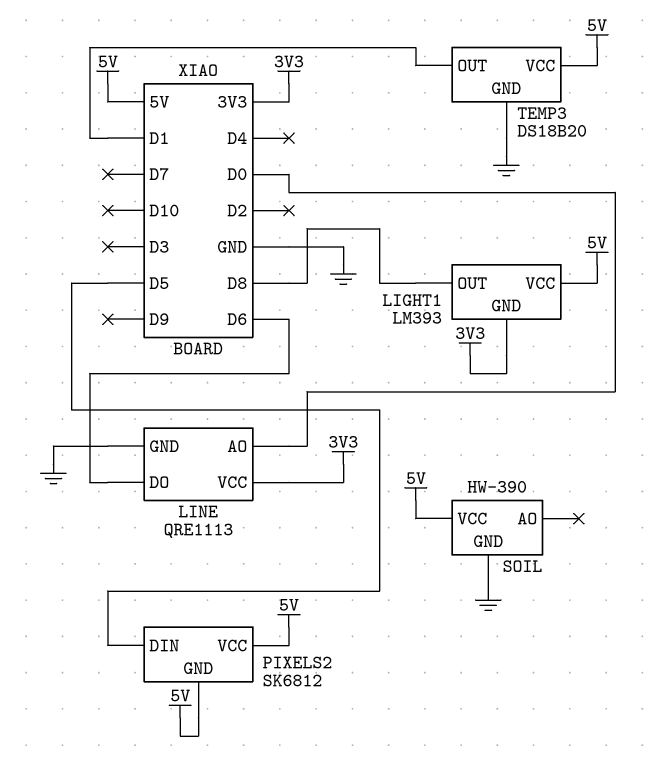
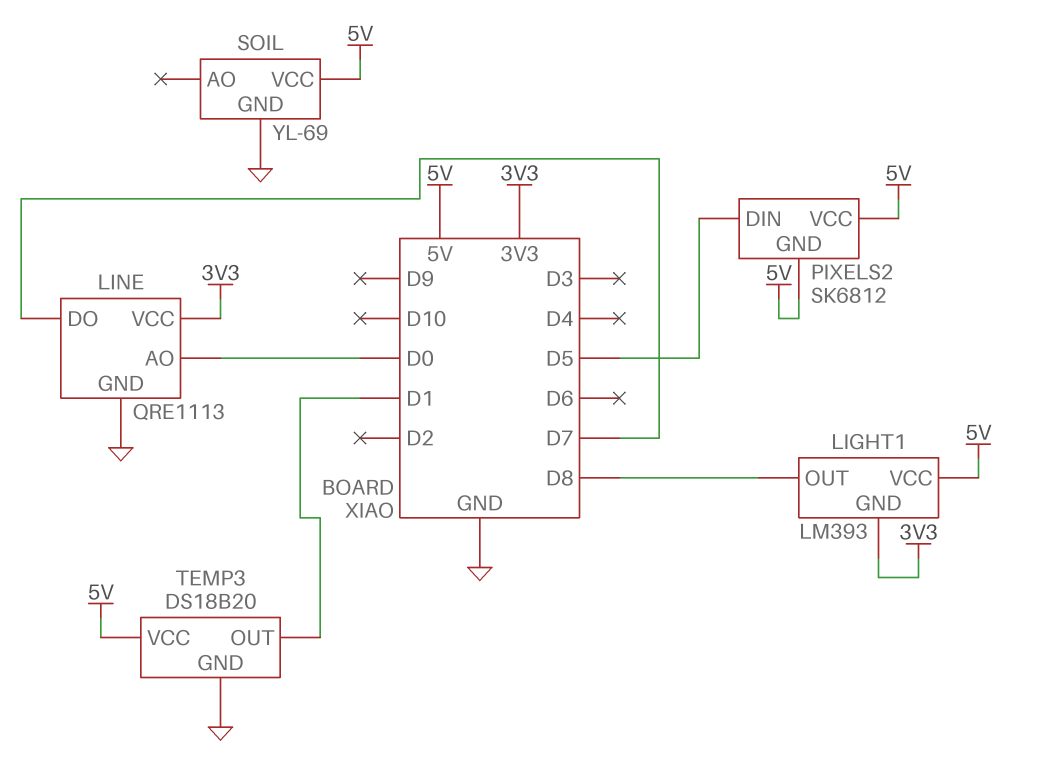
LINE pin DO: D6 -> D7
SOIL: HW-390 -> YL-69

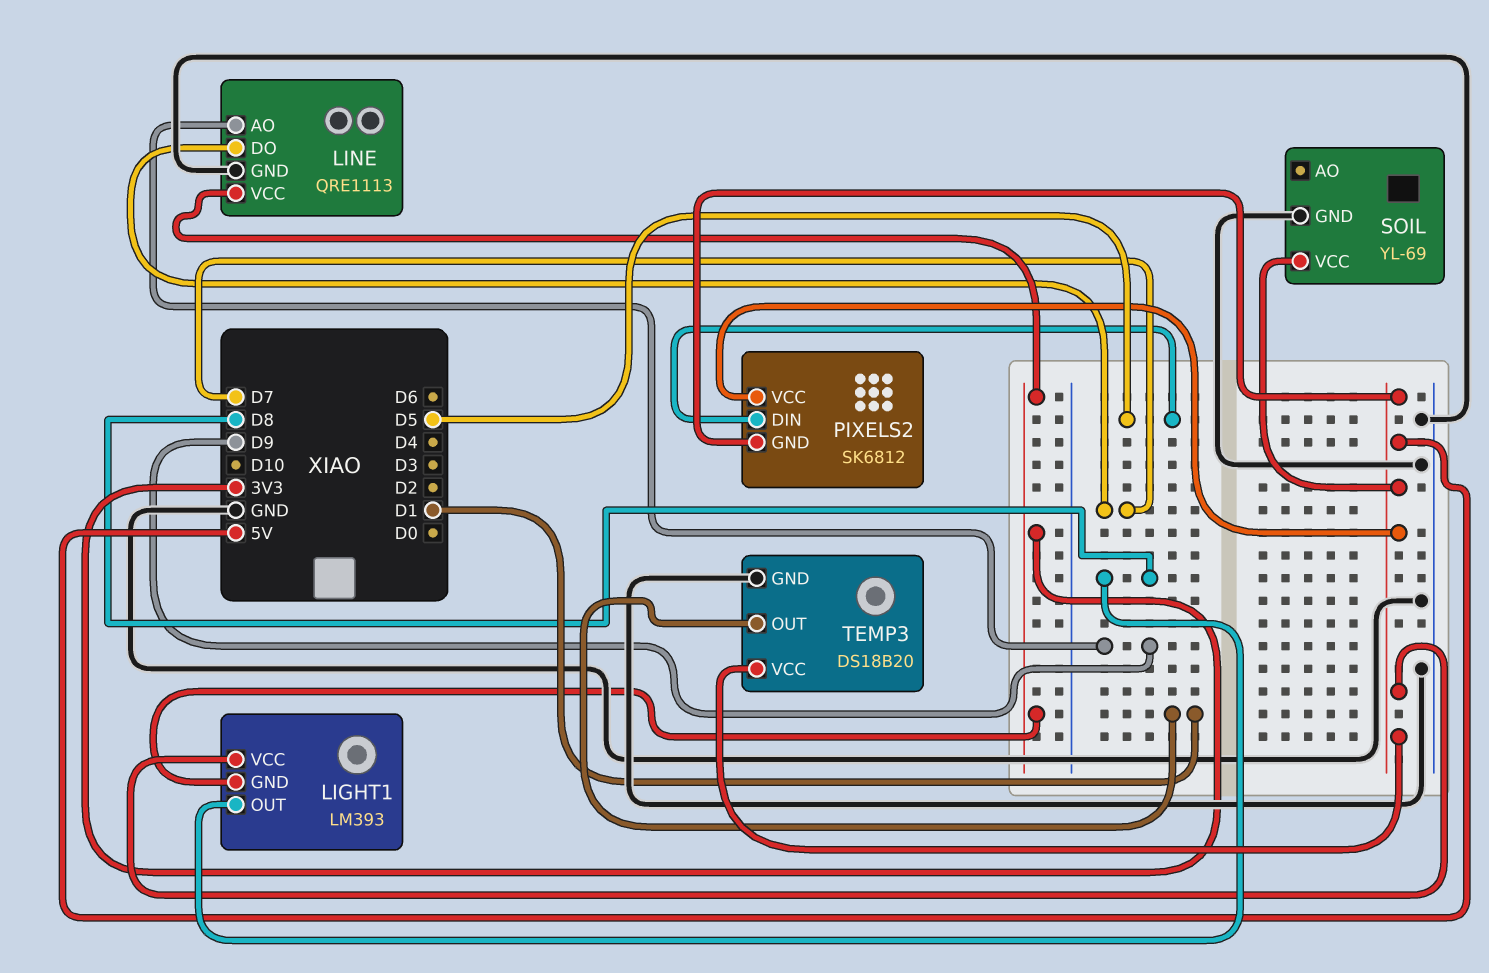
LINE pin AO: D0 -> D9

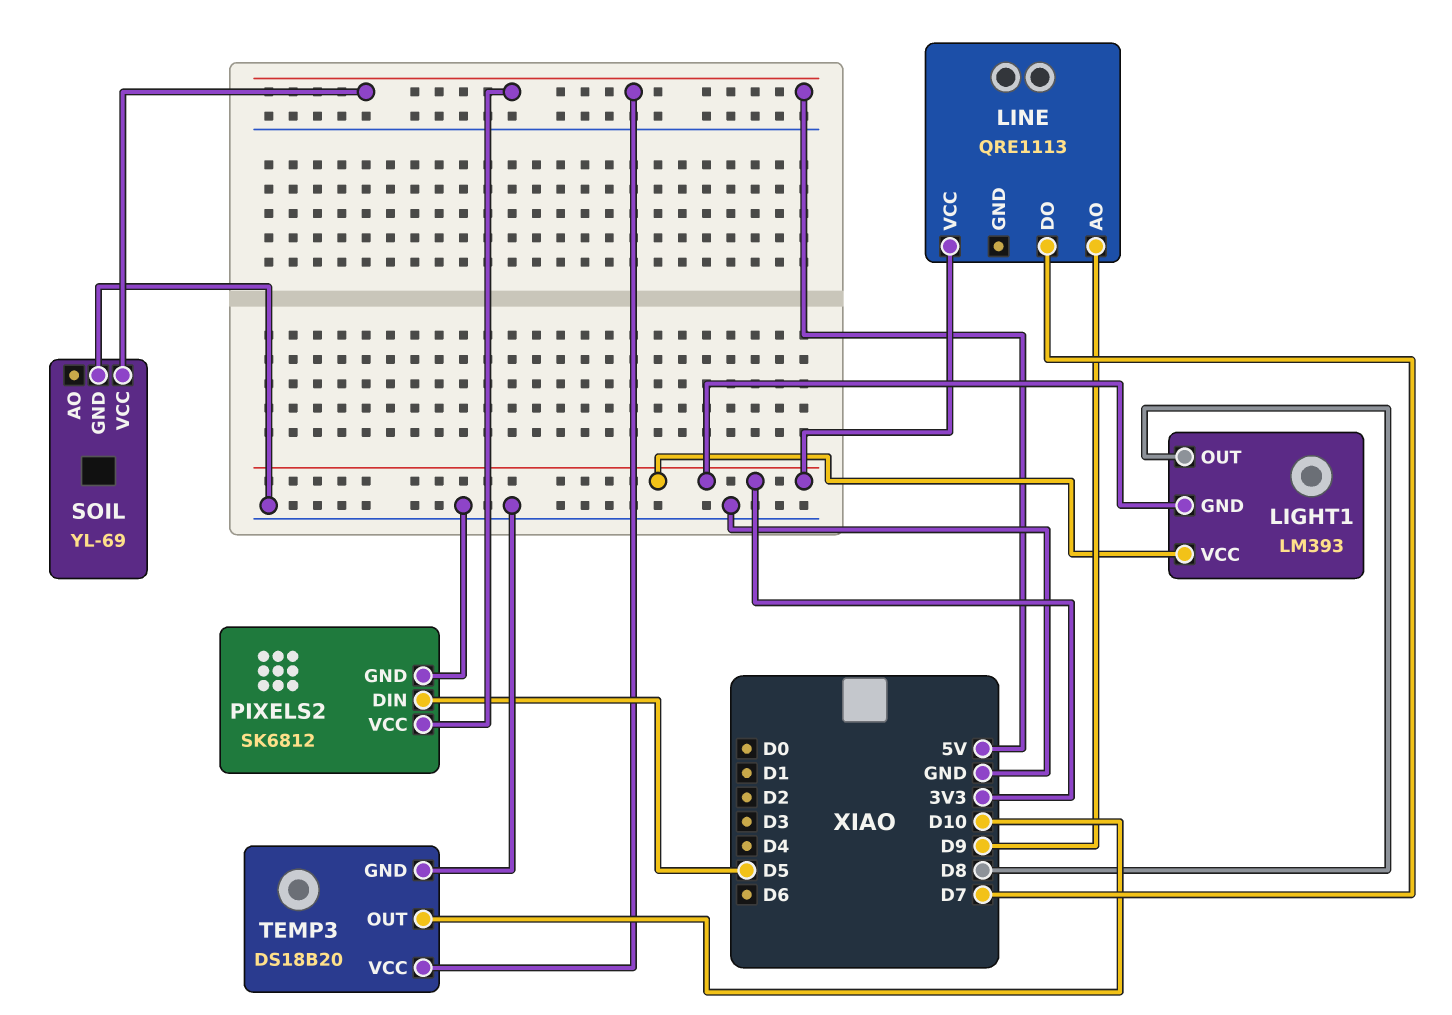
LIGHT1 pin VCC: 5V -> 3V3
LINE pin GND: GND -> none
PIXELS2 pin GND: 5V -> GND
TEMP3 pin OUT: D1 -> D10

